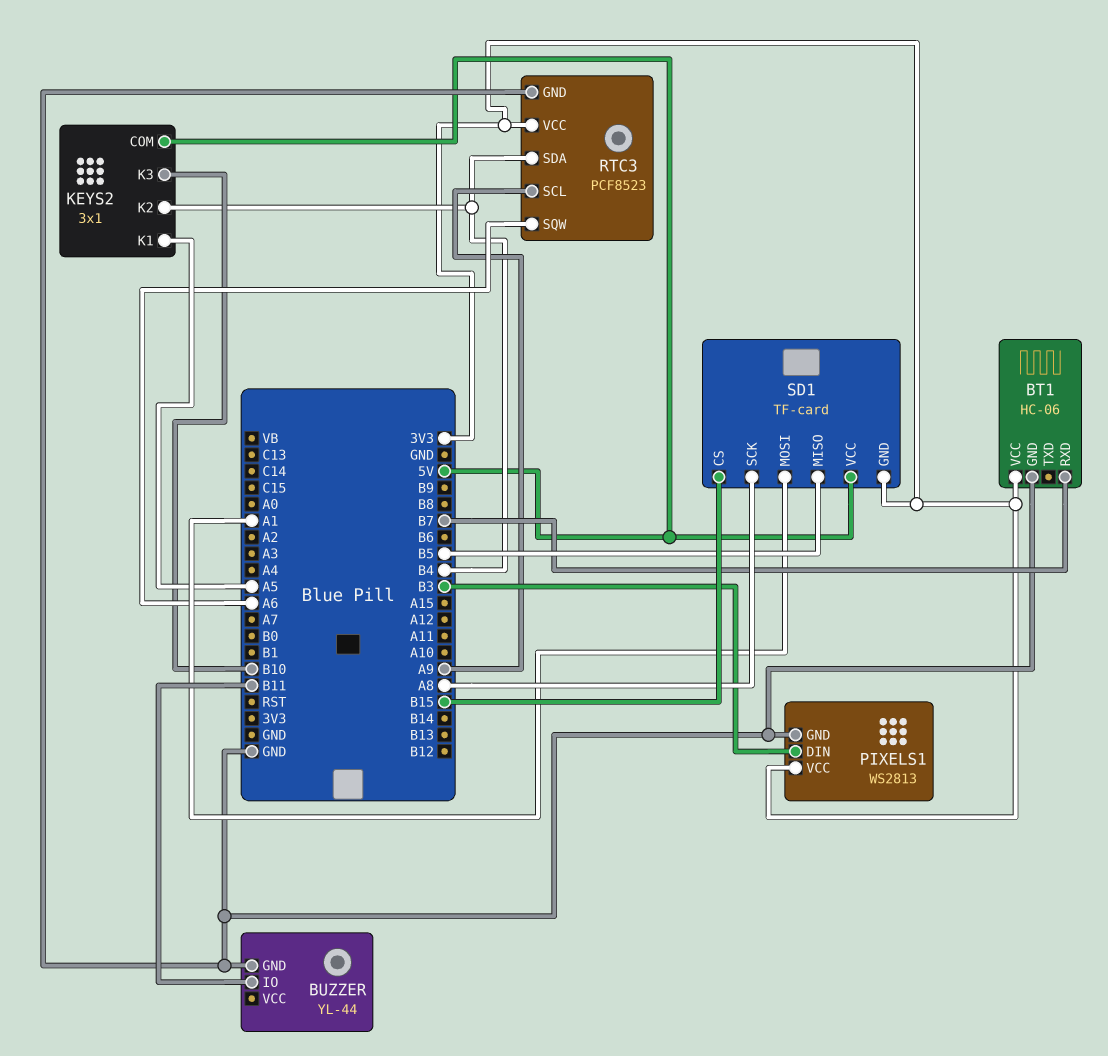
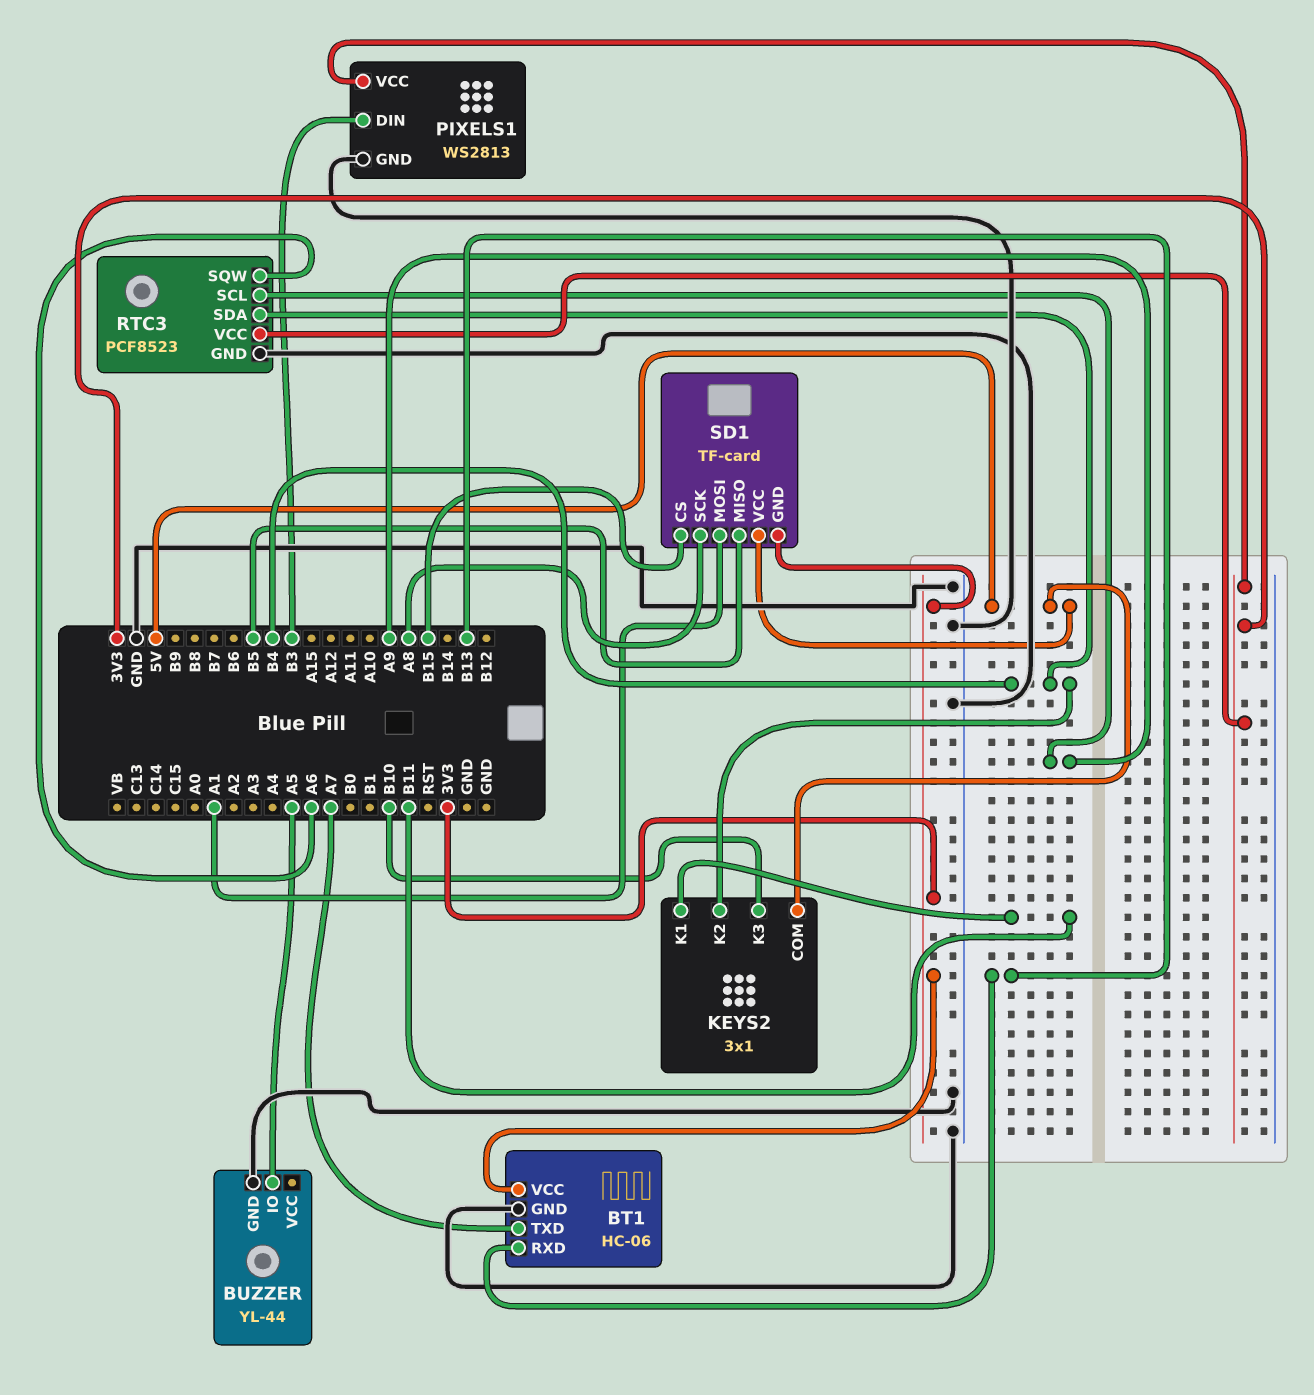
BT1 pin RXD: B7 -> B13
BT1 pin TXD: none -> A7
BUZZER pin IO: B11 -> A5
KEYS2 pin K1: A5 -> B11

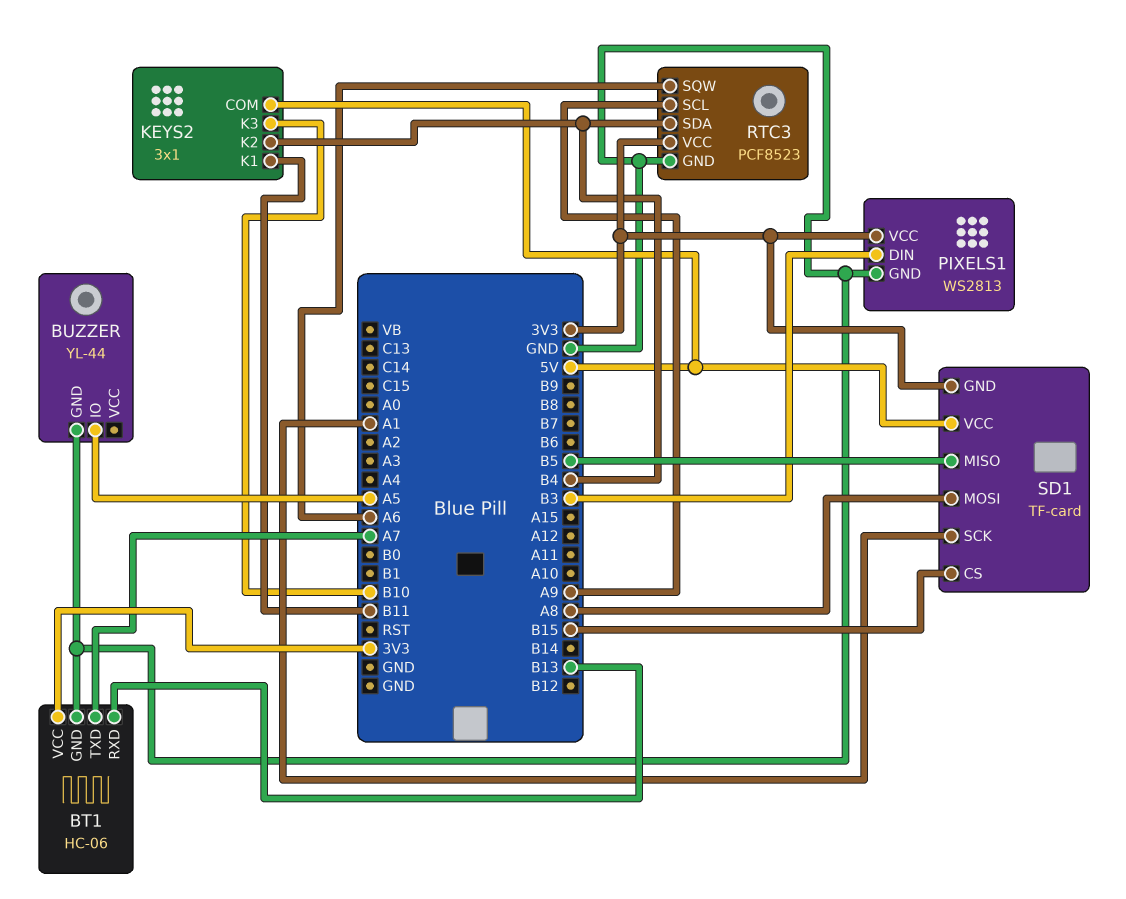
SD1 pin MOSI: A1 -> A8
SD1 pin SCK: A8 -> A1

